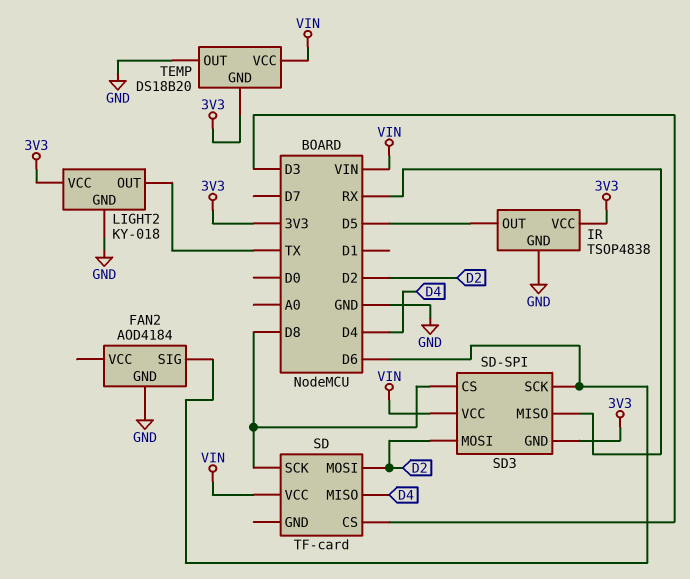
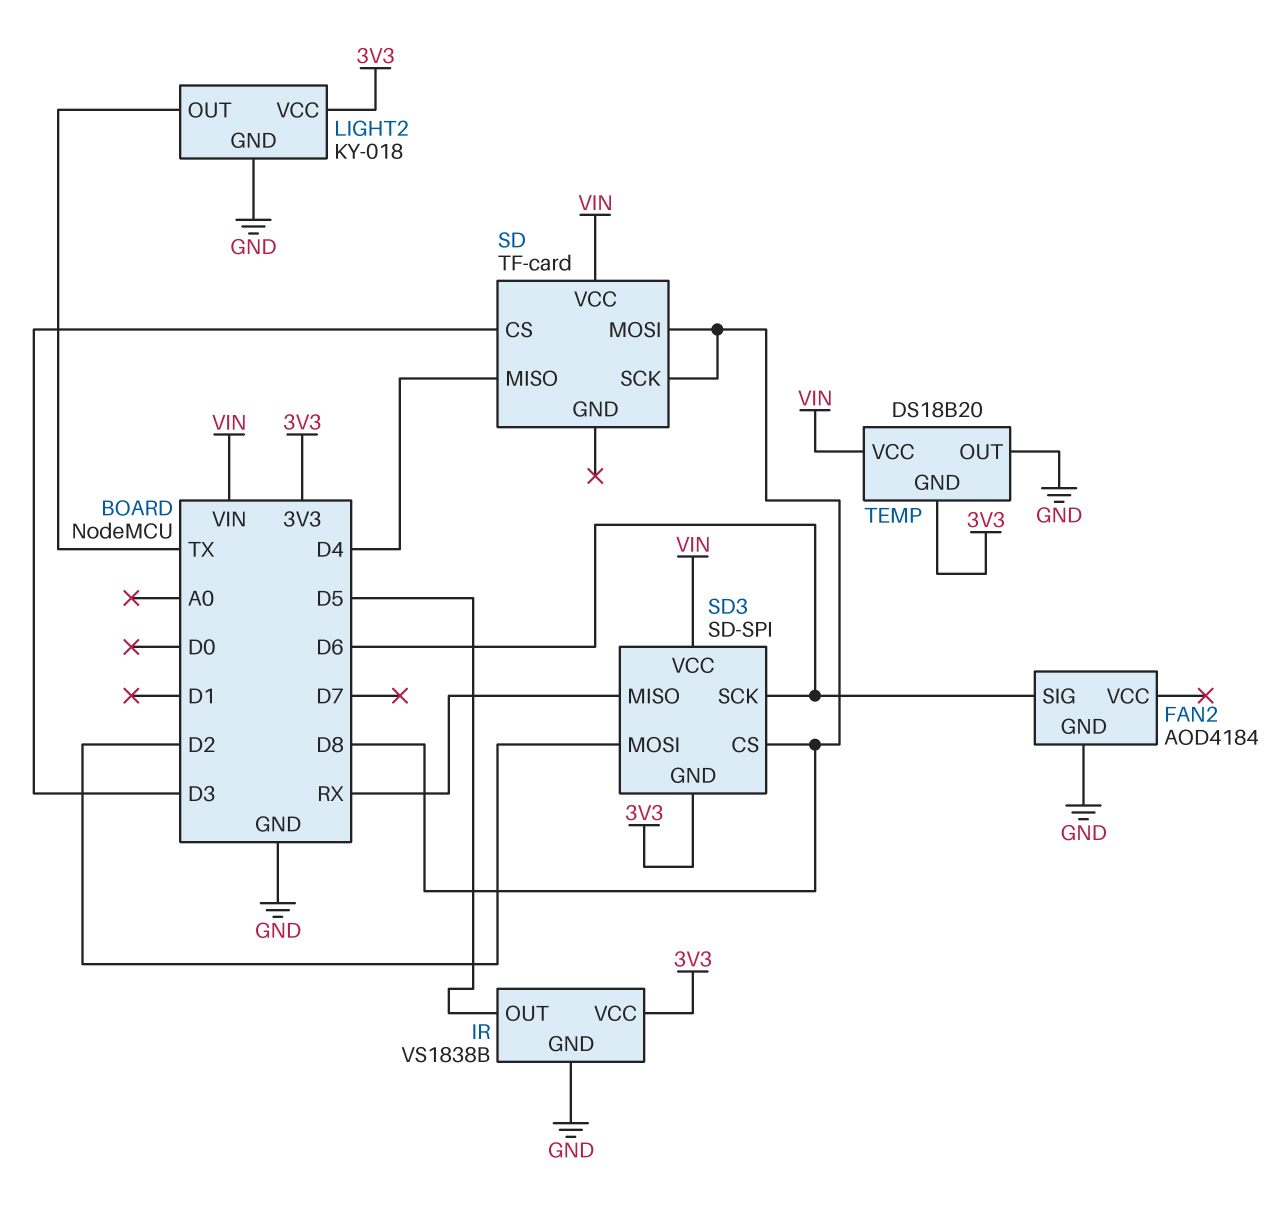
IR: TSOP4838 -> VS1838B
SD pin MOSI: D2 -> D8

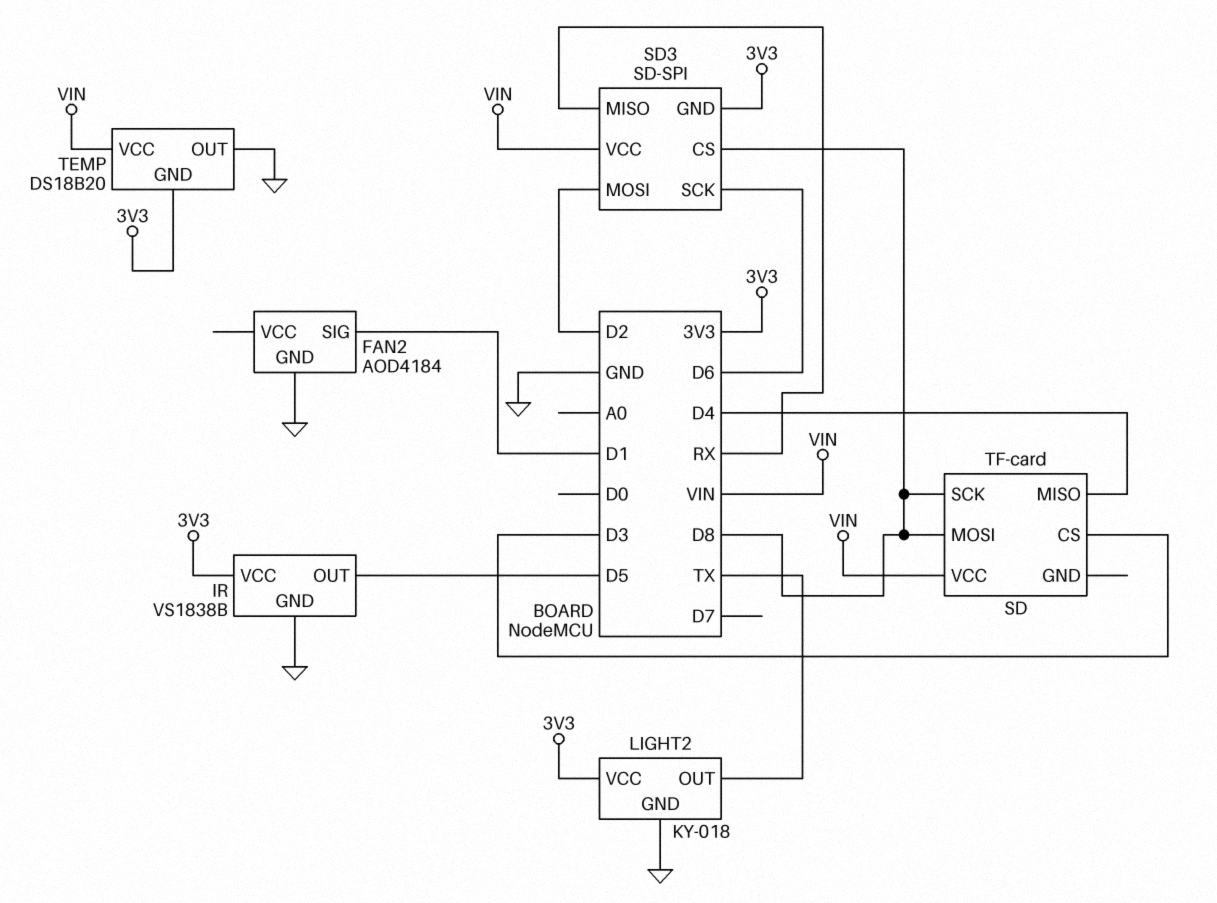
FAN2 pin SIG: D6 -> D1

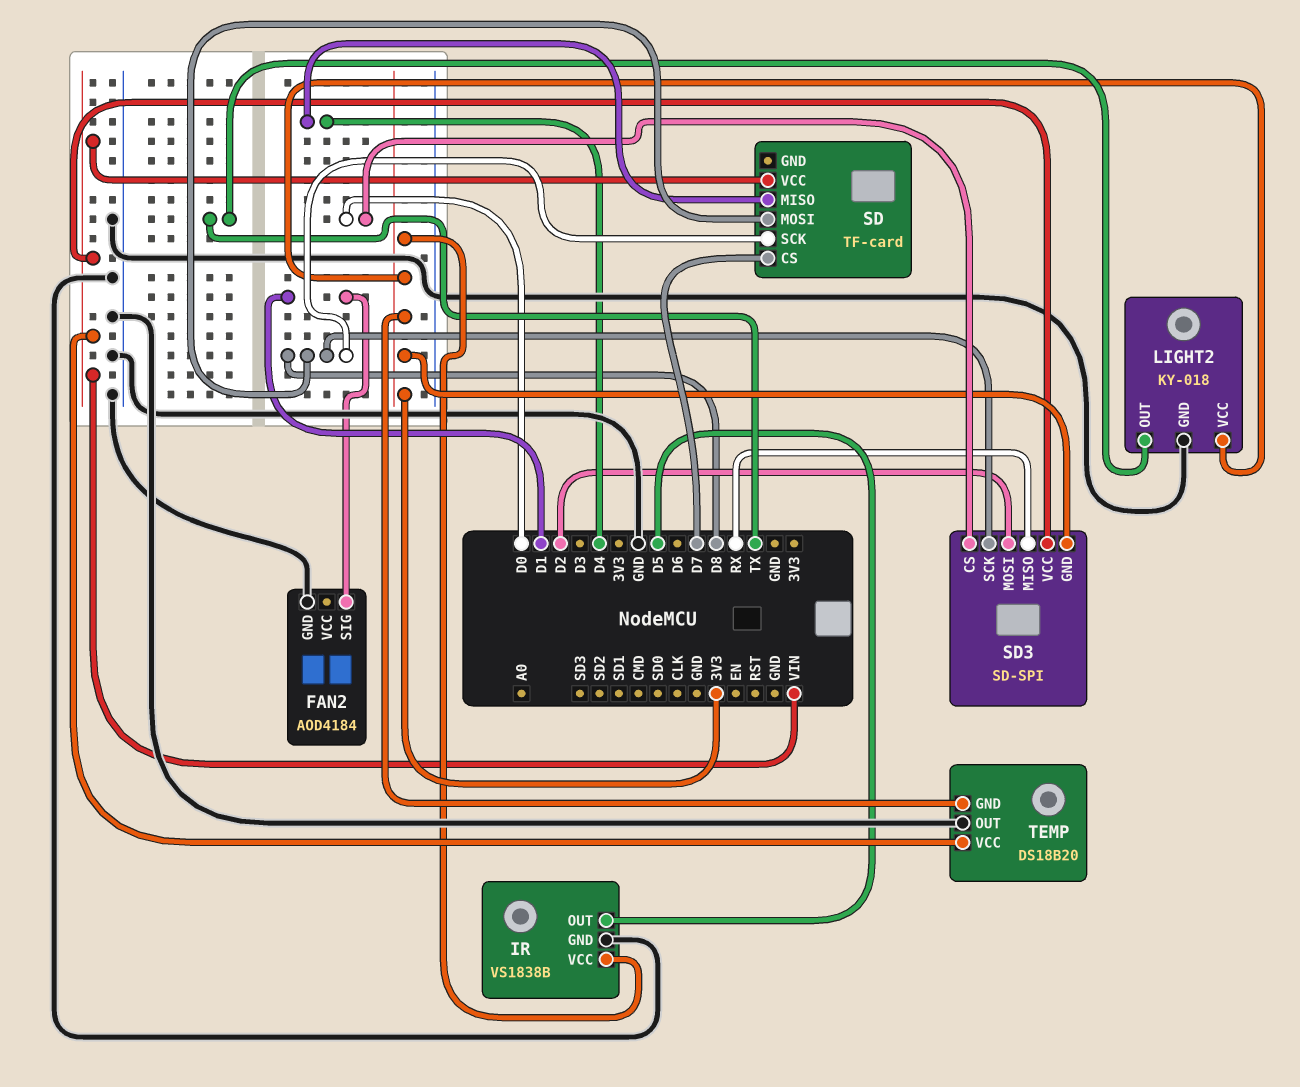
SD pin CS: D3 -> D7
SD3 pin CS: D8 -> D0
SD3 pin SCK: D6 -> D8

